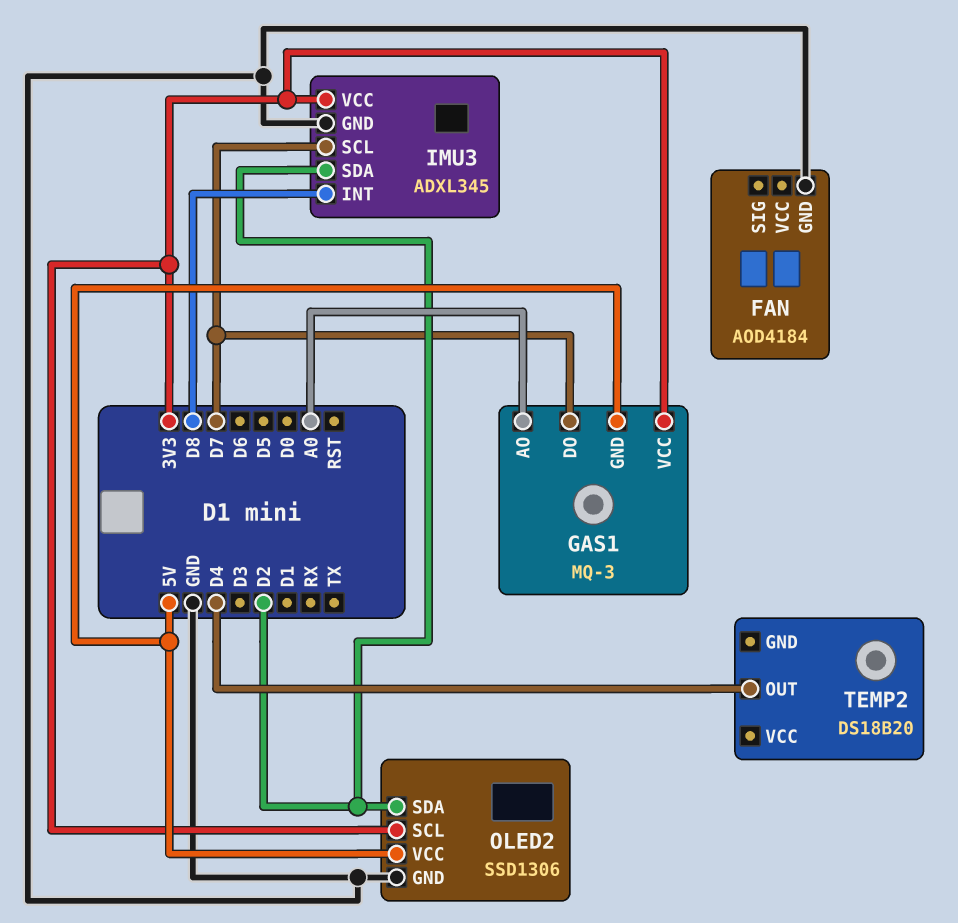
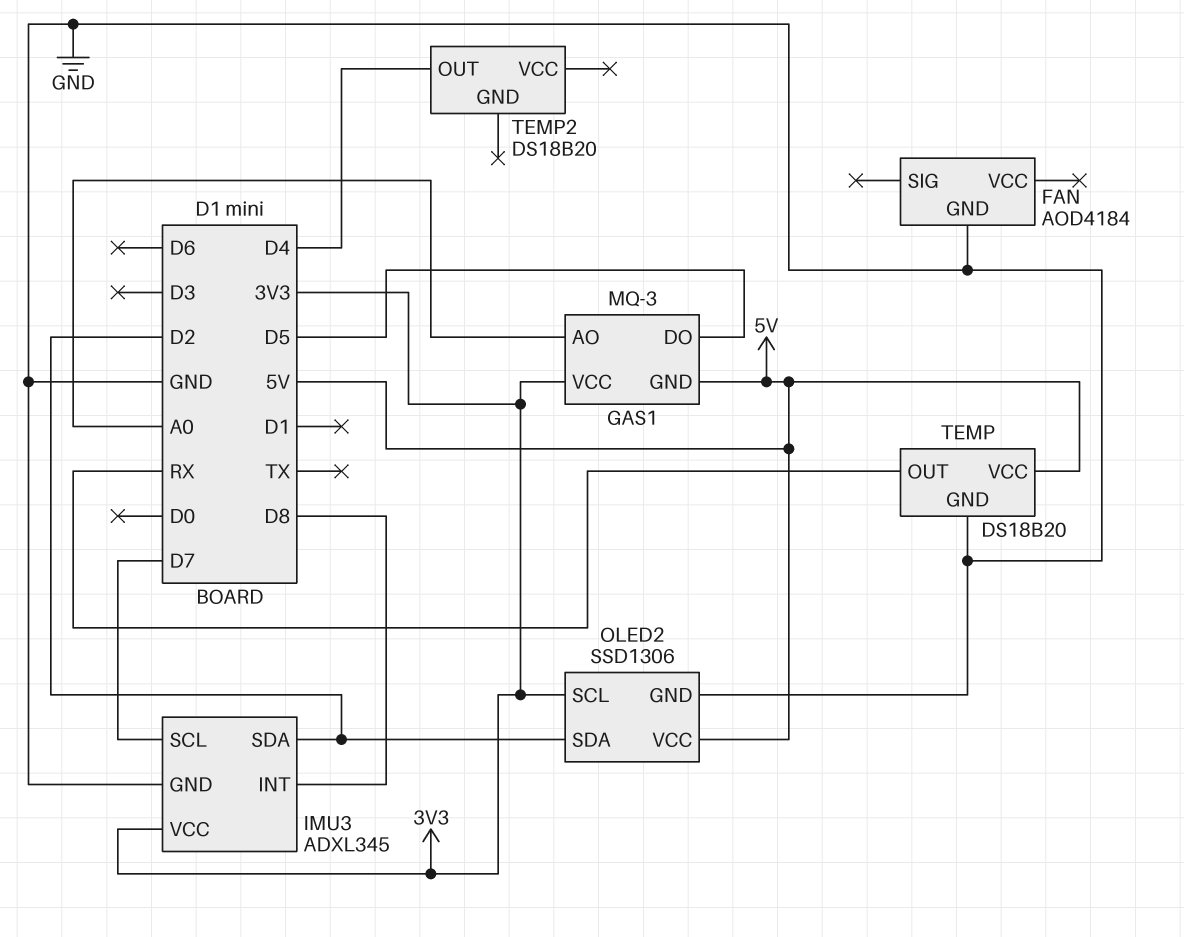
GAS1 pin DO: D7 -> D5
TEMP: none -> DS18B20
TEMP pin GND: none -> GND
TEMP pin OUT: none -> RX
TEMP pin VCC: none -> 5V

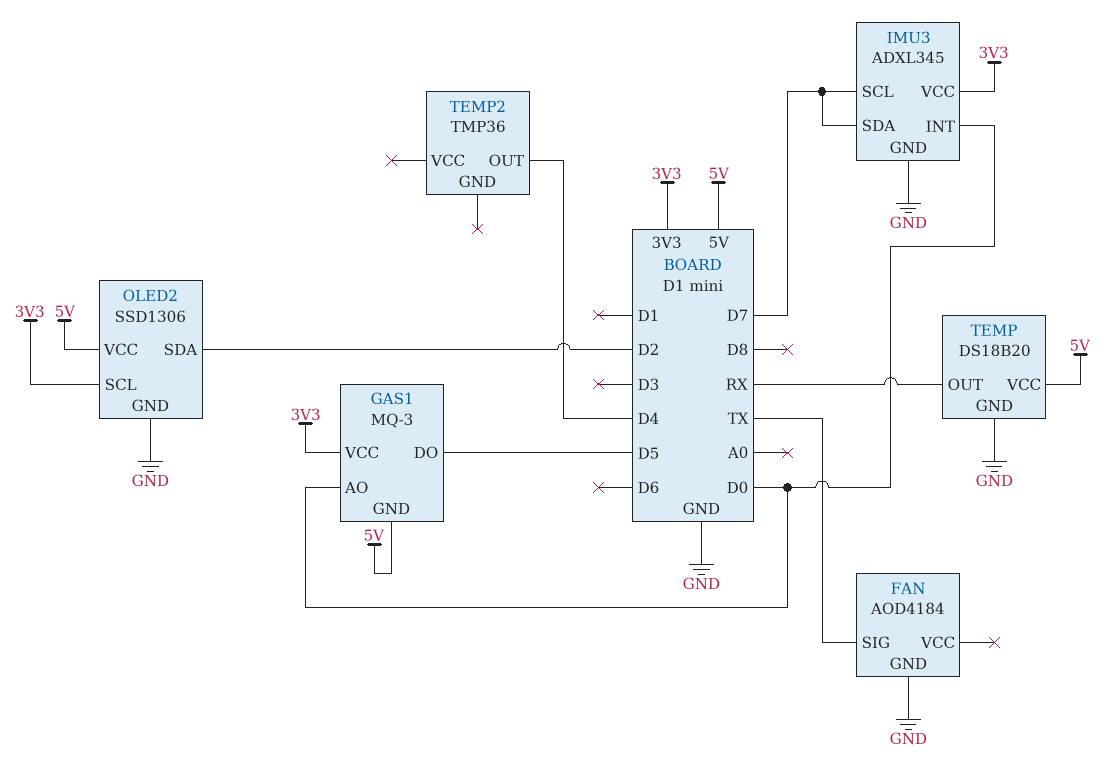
FAN pin SIG: none -> TX
GAS1 pin AO: A0 -> D0
IMU3 pin INT: D8 -> D0
IMU3 pin SDA: D2 -> D7
TEMP2: DS18B20 -> TMP36

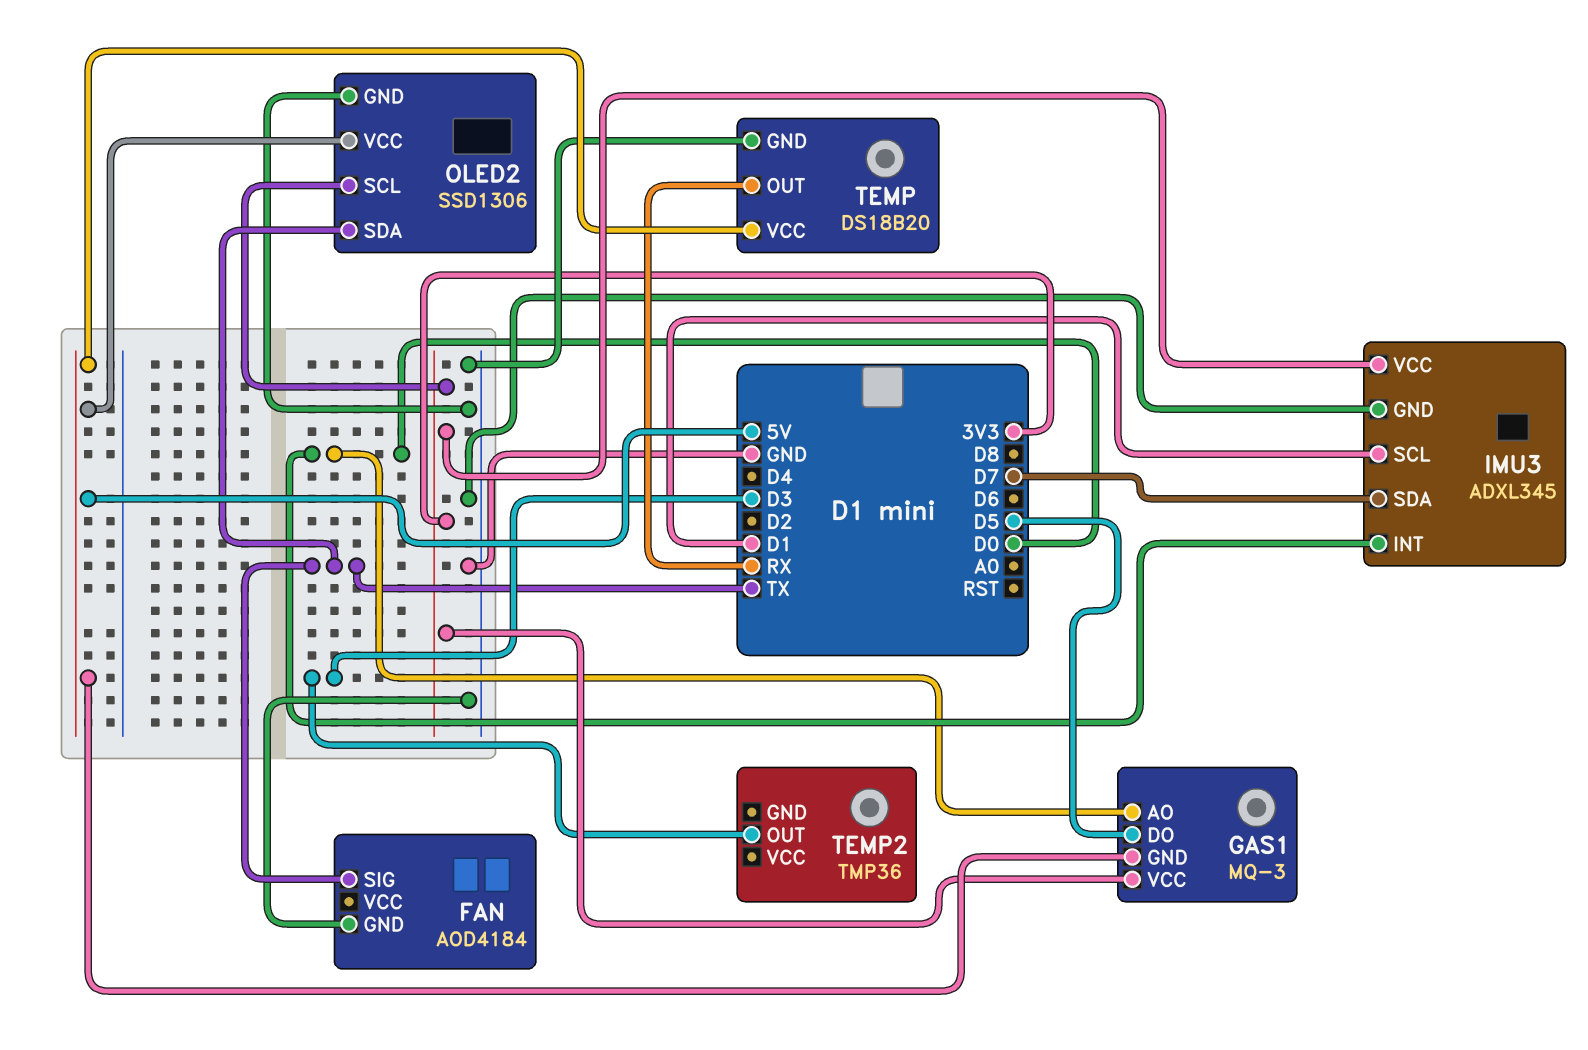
IMU3 pin SCL: D7 -> D1
OLED2 pin SDA: D2 -> TX
TEMP2 pin OUT: D4 -> D3

